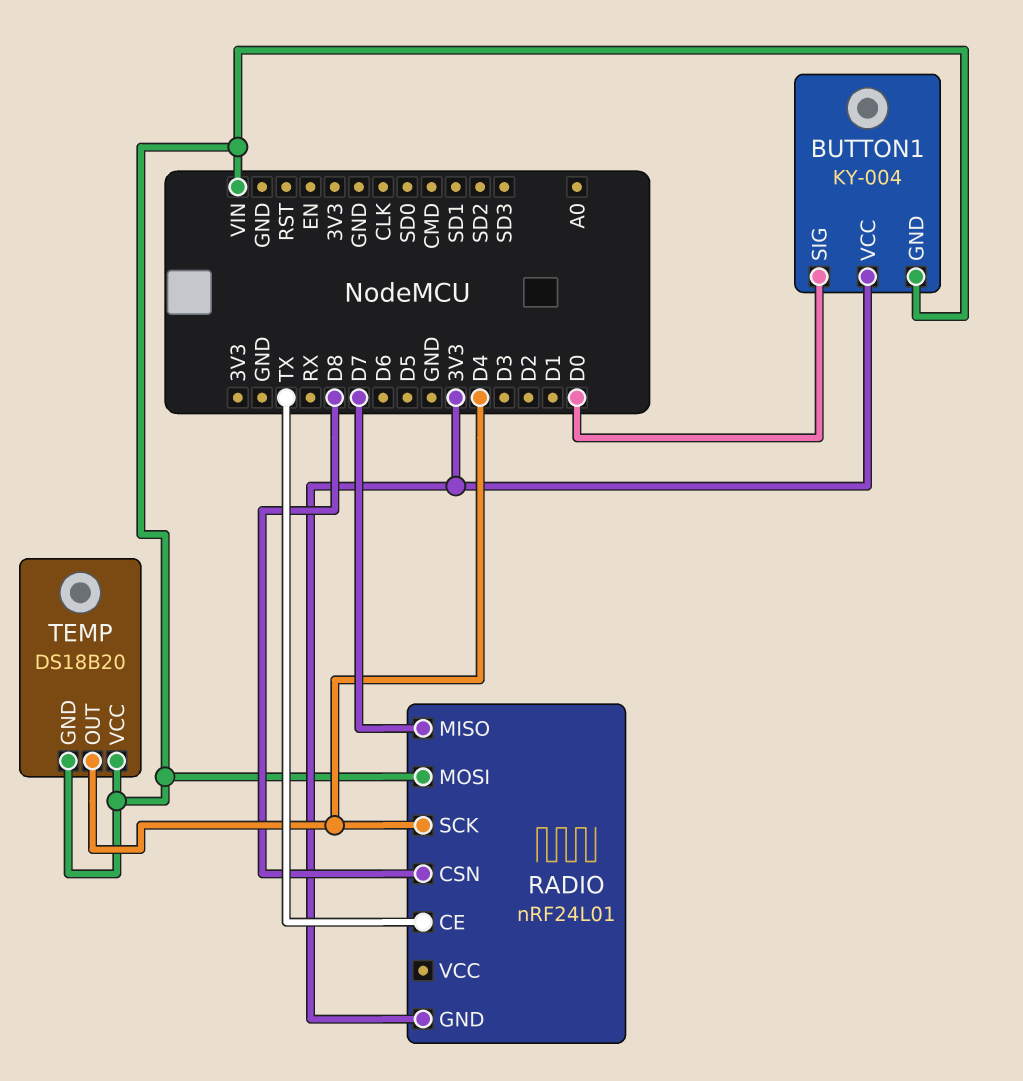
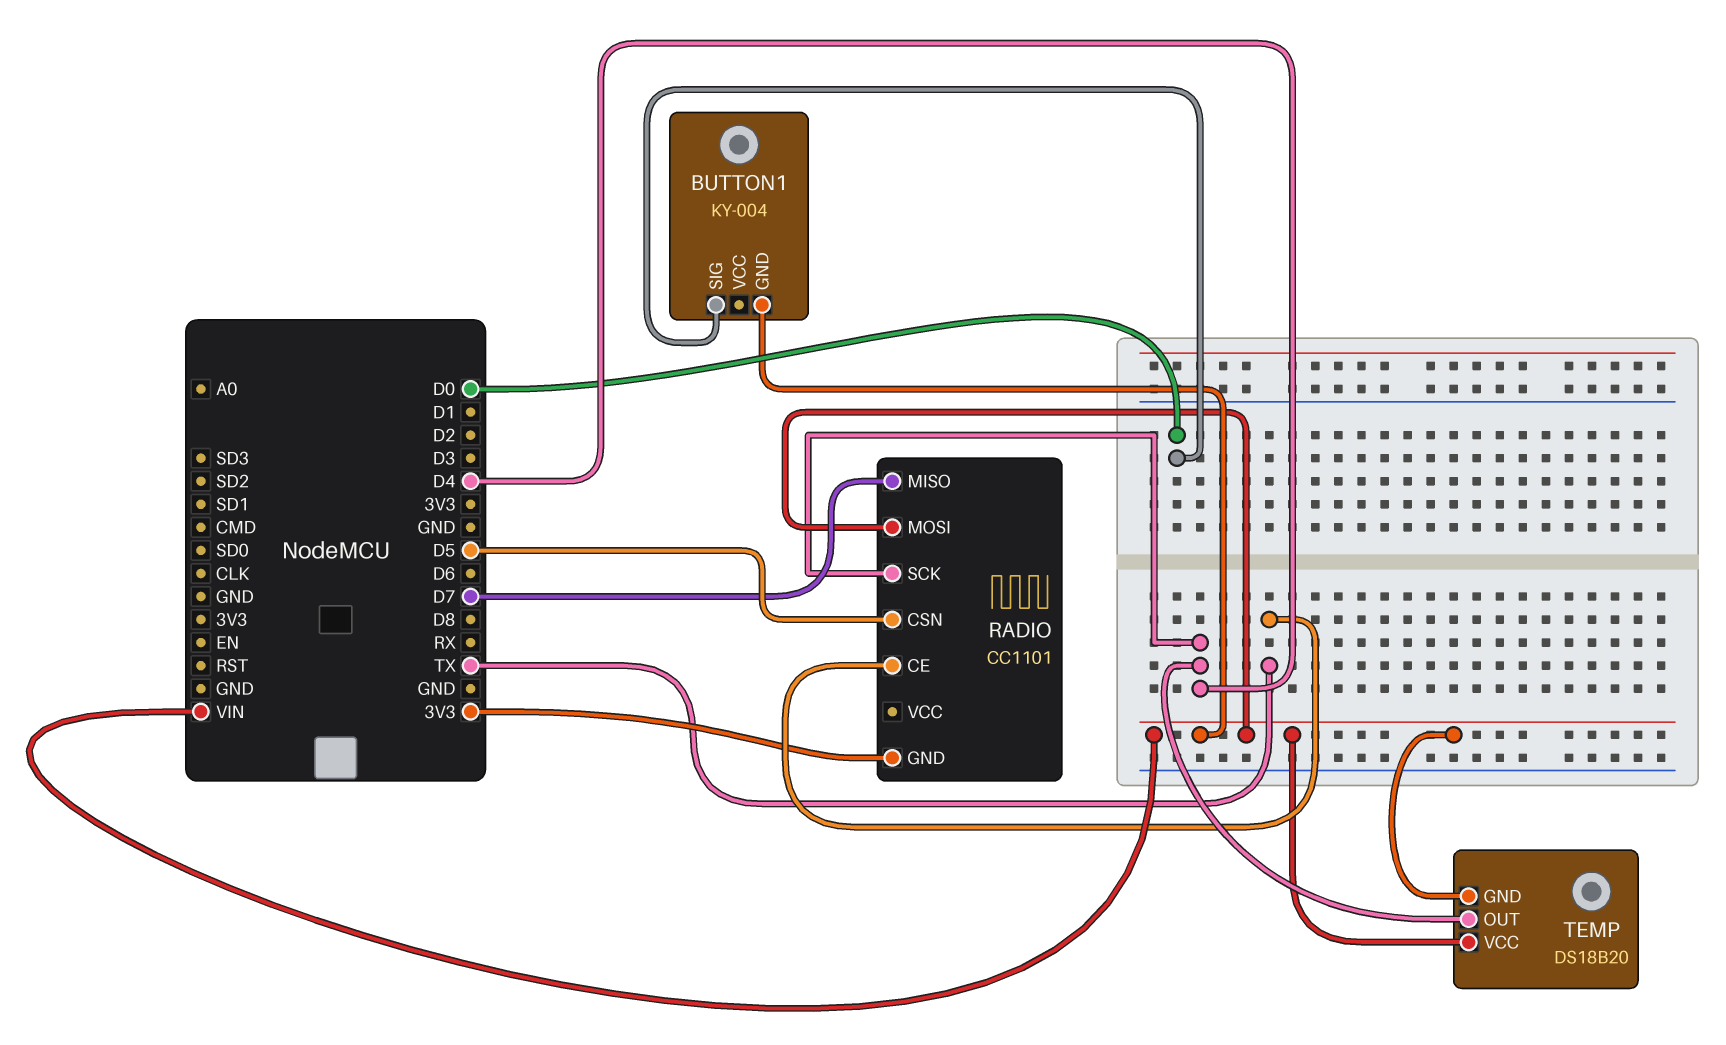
BUTTON1 pin VCC: 3V3 -> none
RADIO: nRF24L01 -> CC1101
RADIO pin CSN: D8 -> D5

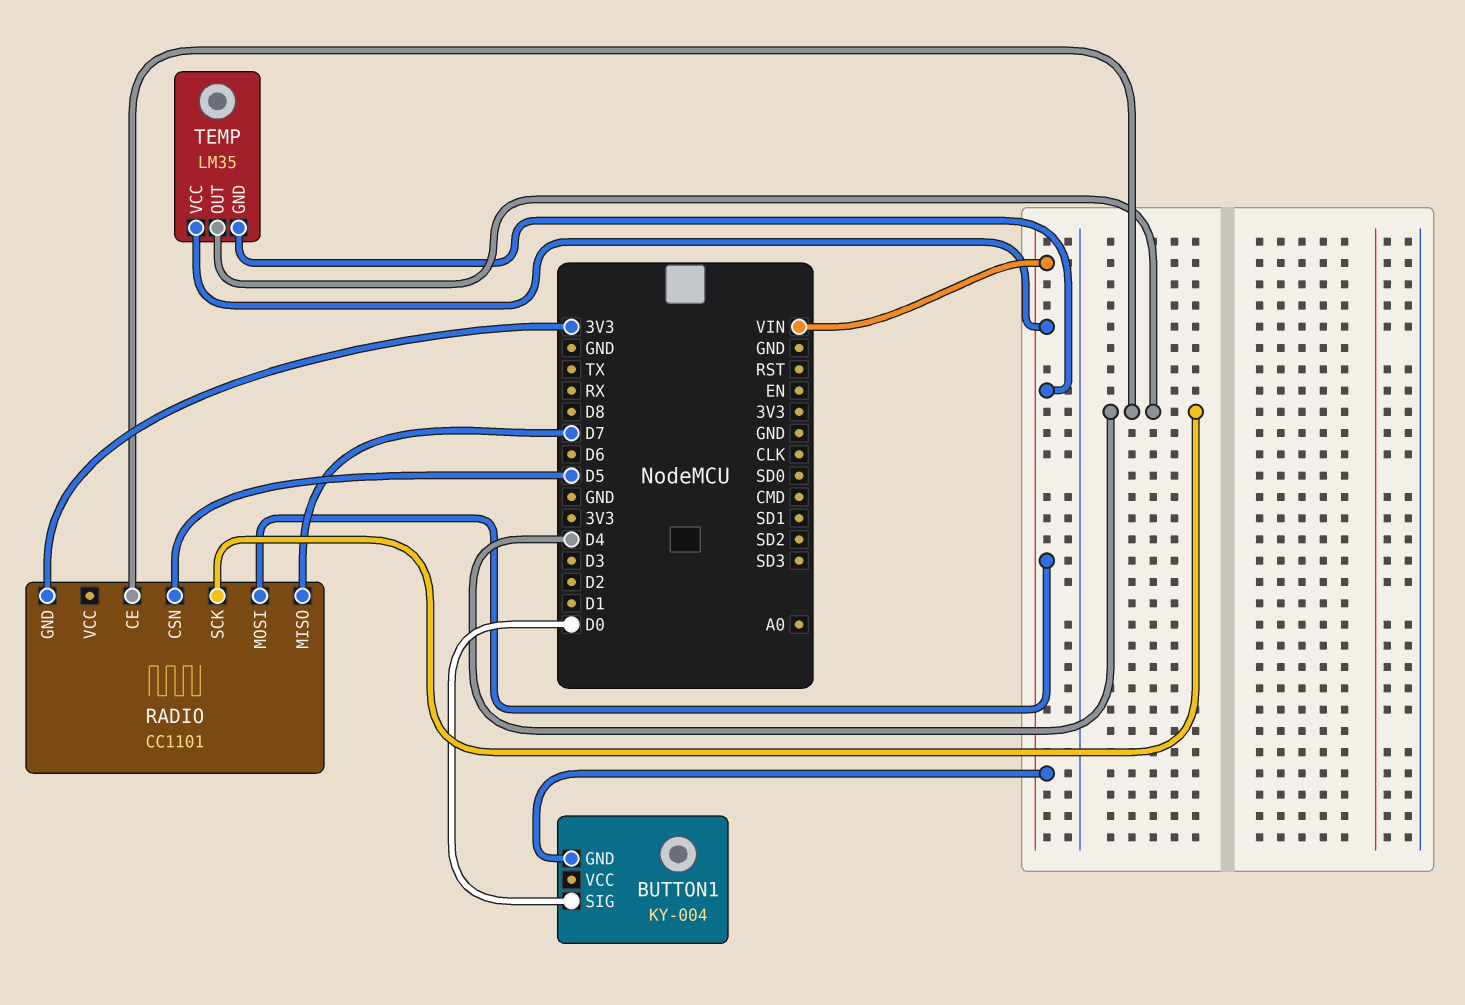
RADIO pin CE: TX -> D4
TEMP: DS18B20 -> LM35

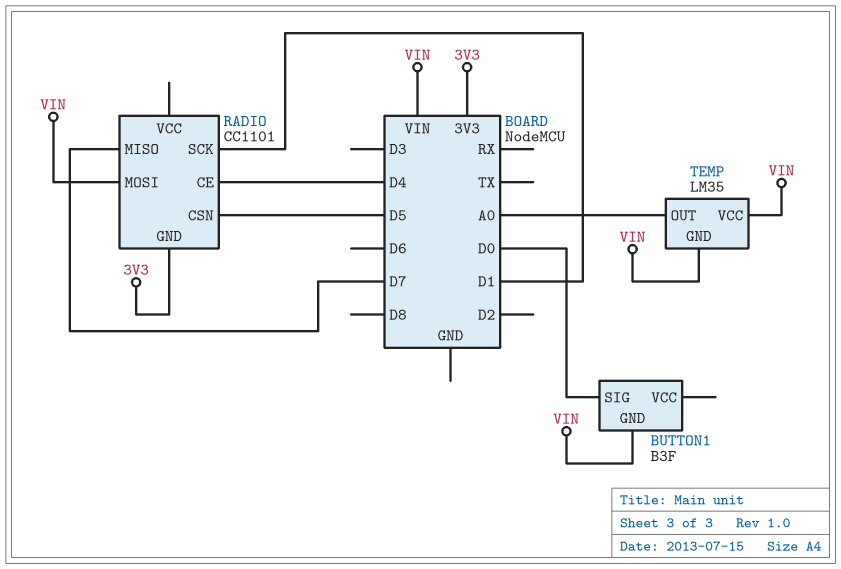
BUTTON1: KY-004 -> B3F
RADIO pin SCK: D4 -> D1
TEMP pin OUT: D4 -> A0

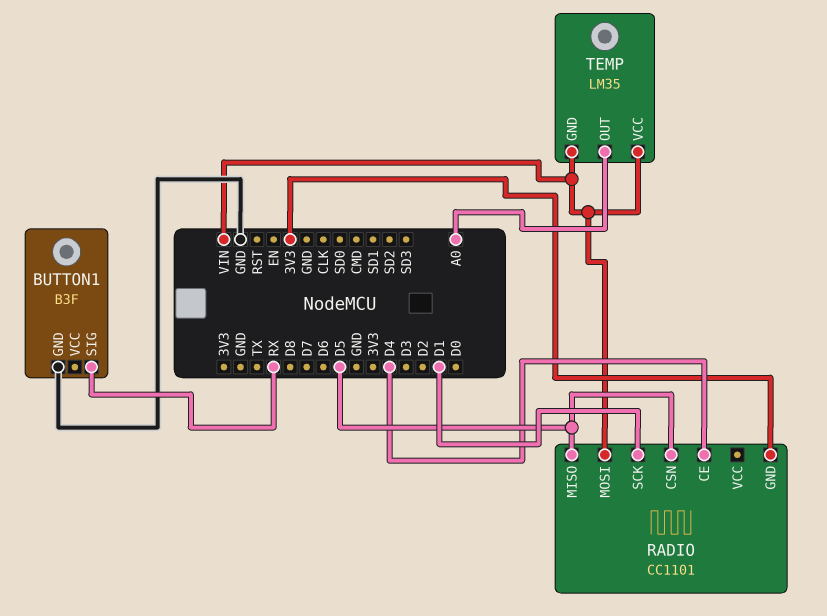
BUTTON1 pin GND: VIN -> GND
BUTTON1 pin SIG: D0 -> RX
RADIO pin MISO: D7 -> D5

